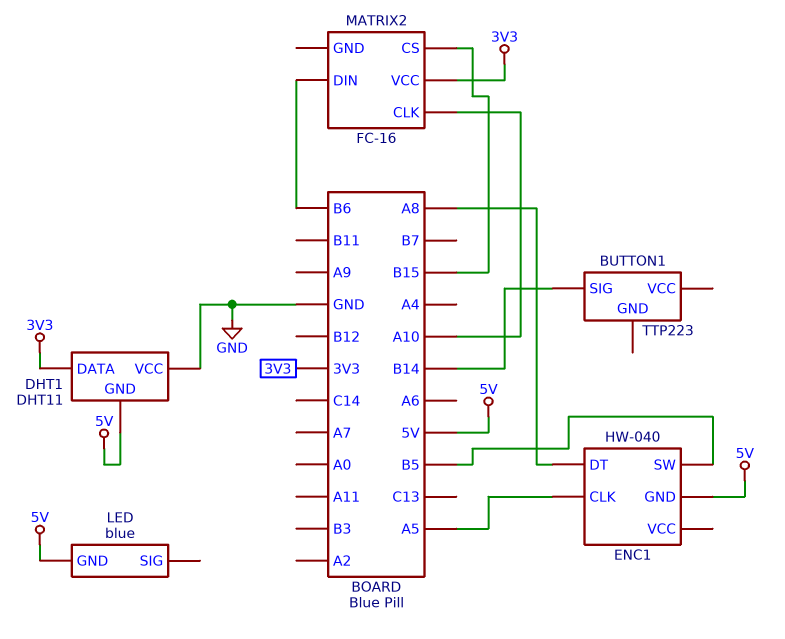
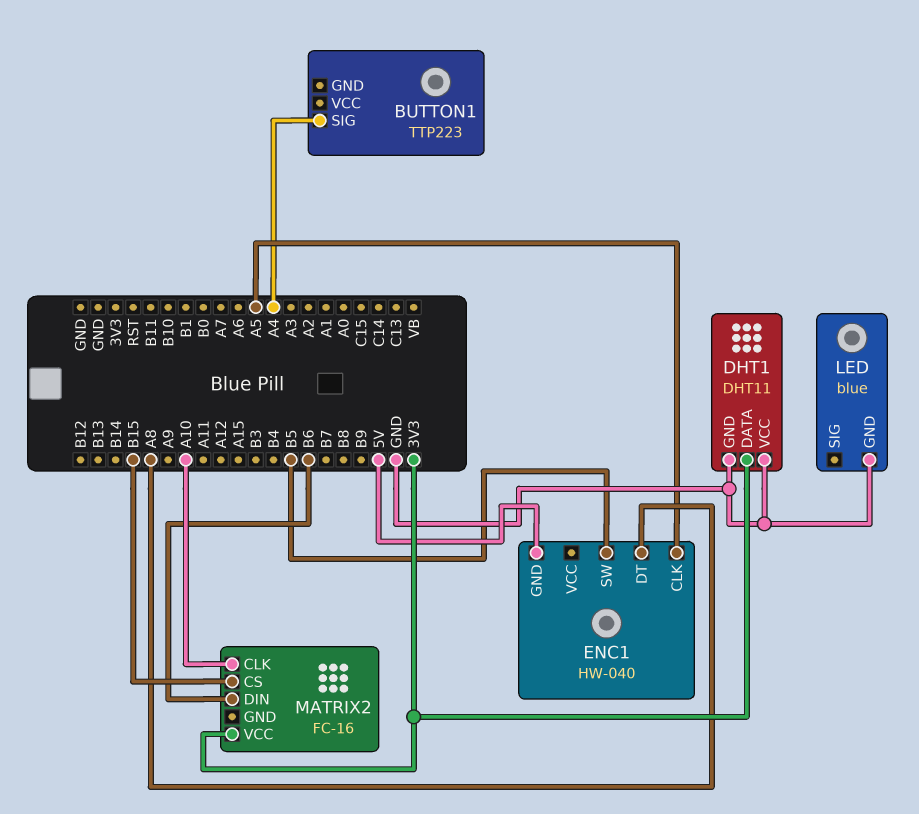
BUTTON1 pin SIG: B14 -> A4
DHT1 pin GND: 5V -> GND
LED pin GND: 5V -> GND

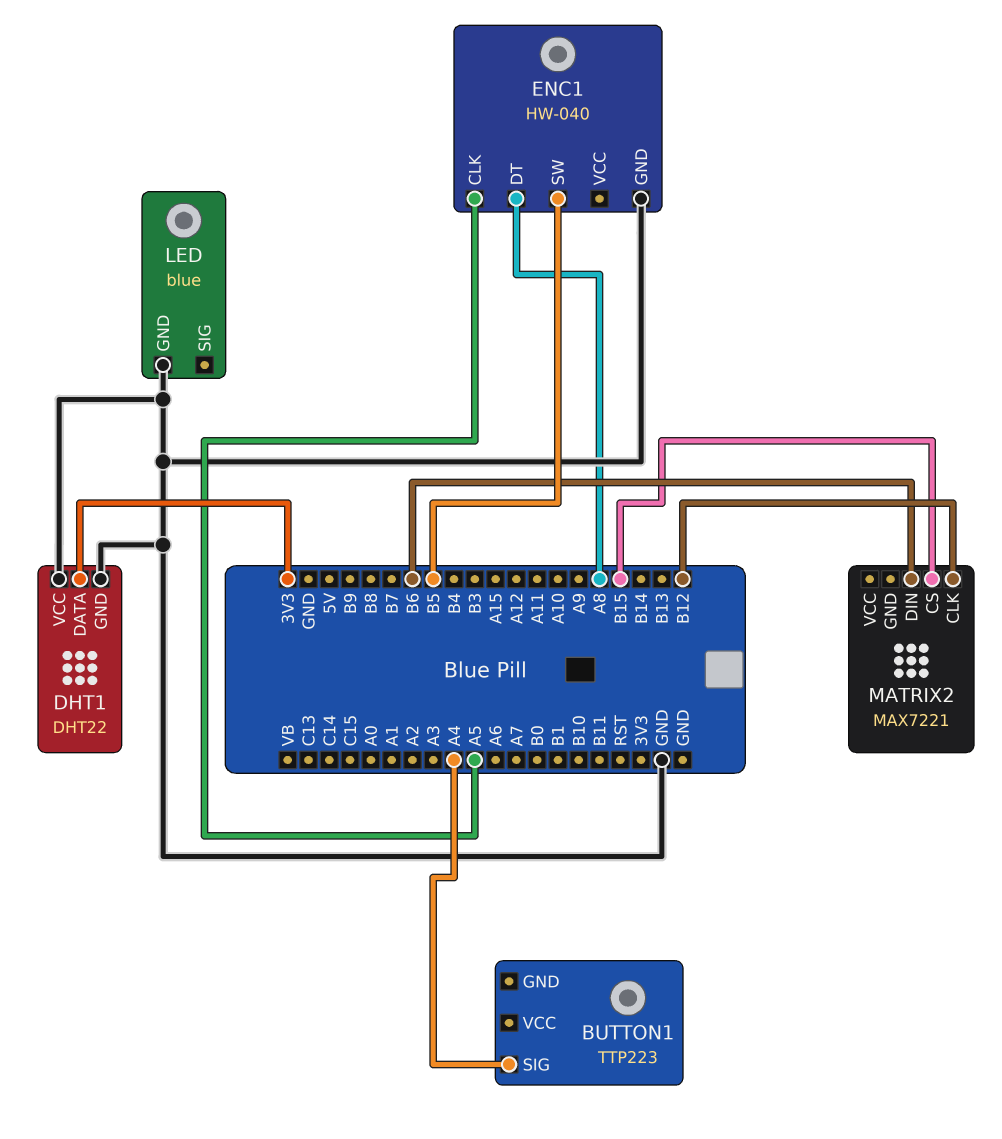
DHT1: DHT11 -> DHT22
ENC1 pin GND: 5V -> GND
MATRIX2: FC-16 -> MAX7221
MATRIX2 pin CLK: A10 -> B12
MATRIX2 pin VCC: 3V3 -> none

